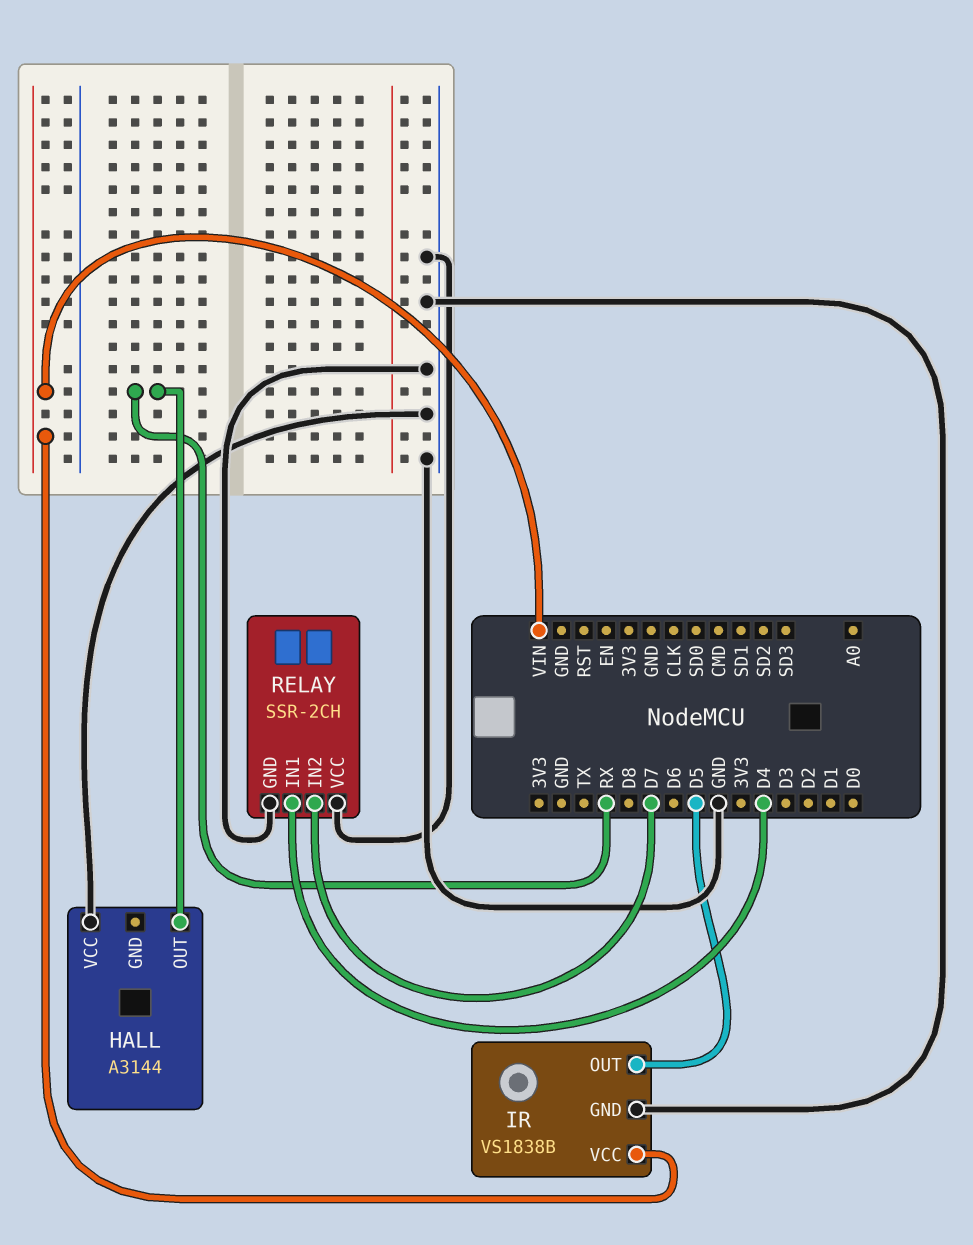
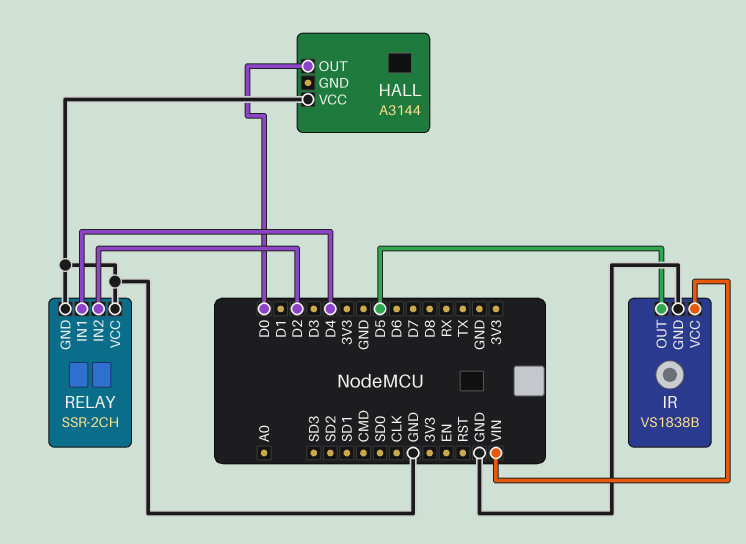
HALL pin OUT: RX -> D0
RELAY pin IN2: D7 -> D2

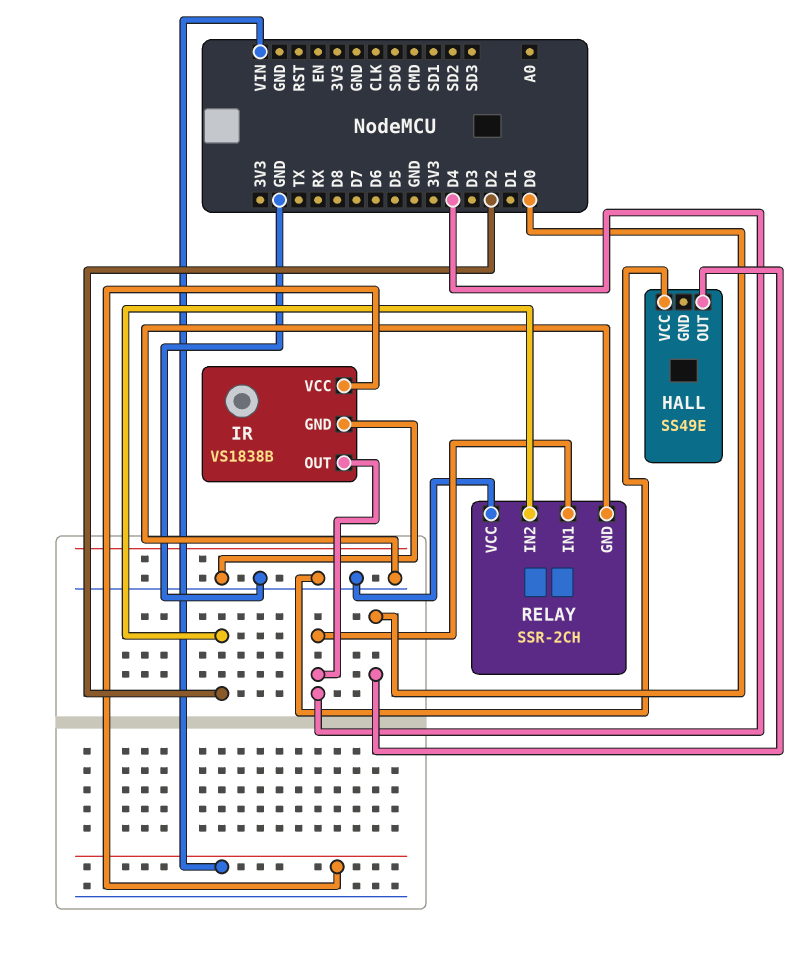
HALL: A3144 -> SS49E
IR pin OUT: D5 -> D4

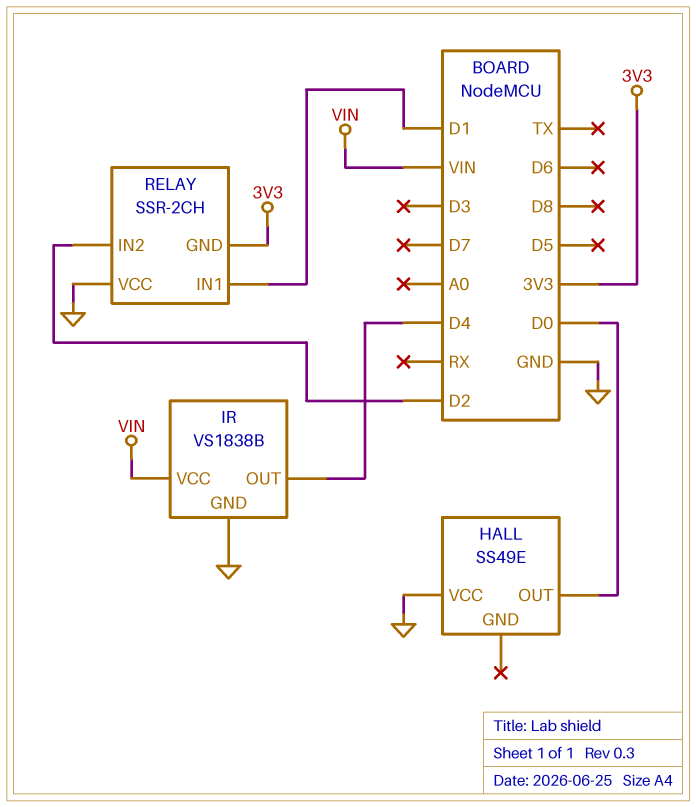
RELAY pin GND: GND -> 3V3
RELAY pin IN1: D4 -> D1

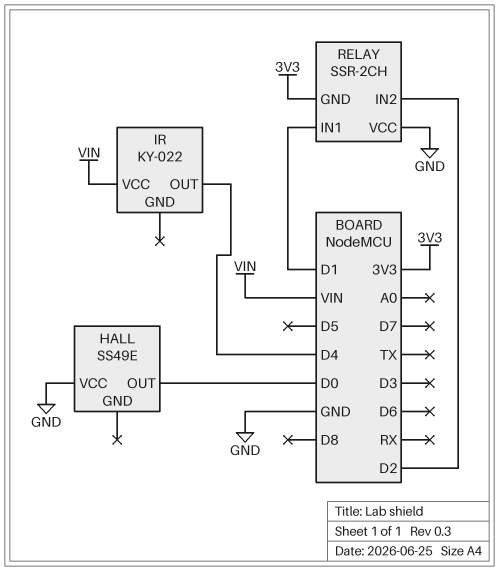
IR: VS1838B -> KY-022
IR pin GND: GND -> none

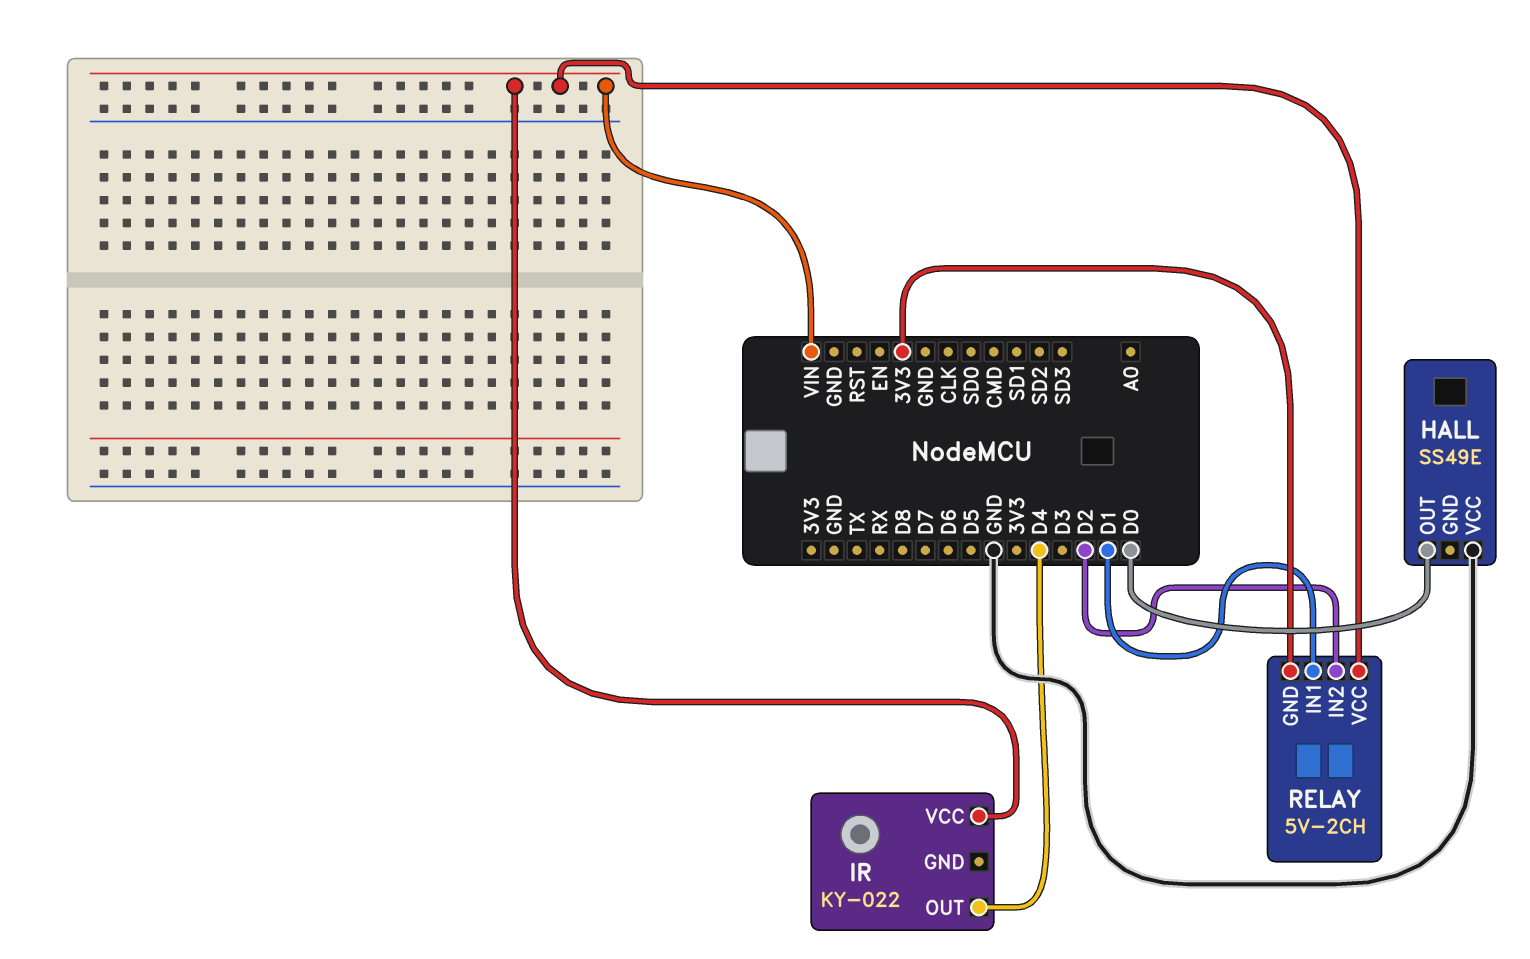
RELAY: SSR-2CH -> 5V-2CH
RELAY pin VCC: GND -> VIN

